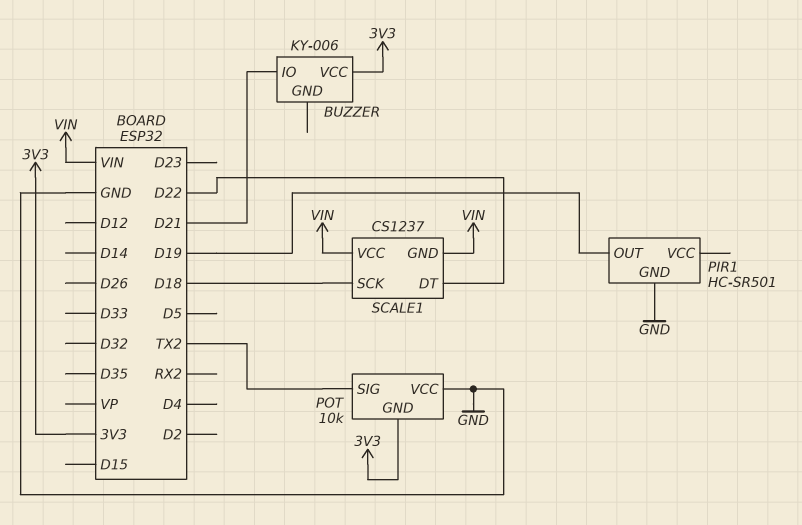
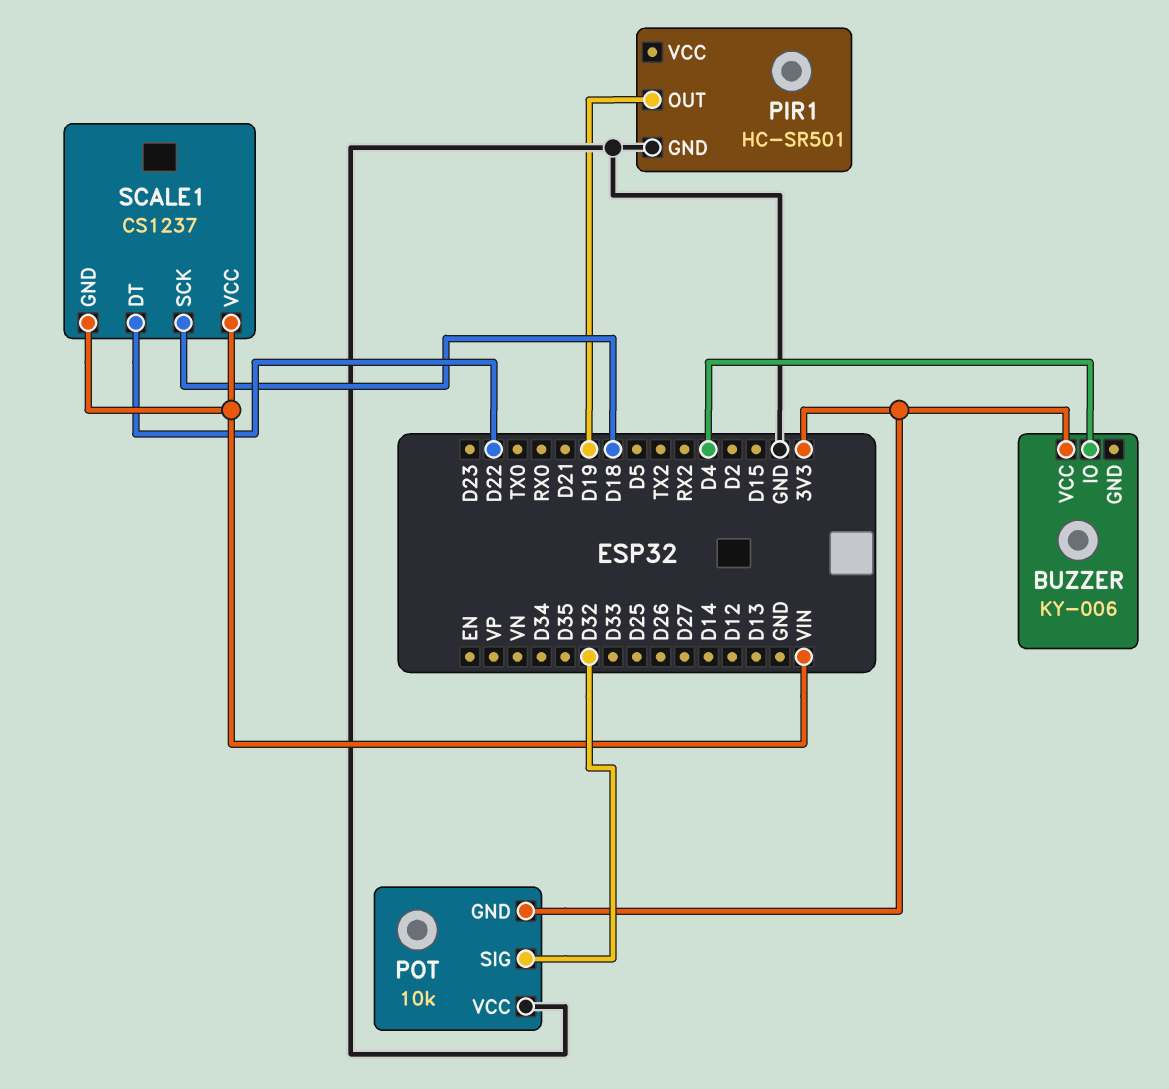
BUZZER pin IO: D21 -> D4
POT pin SIG: TX2 -> D32

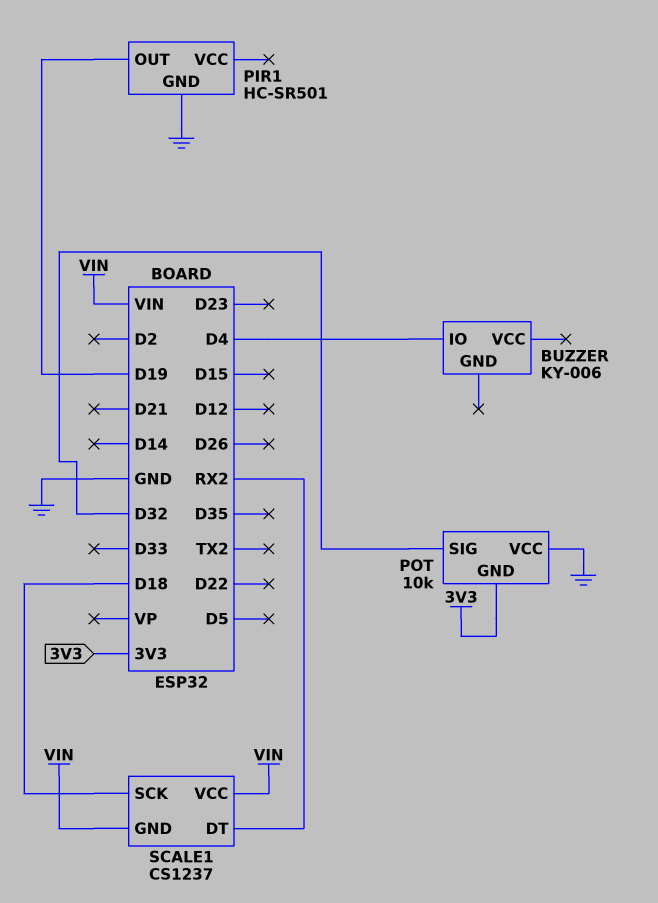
BUZZER pin VCC: 3V3 -> none
SCALE1 pin DT: D22 -> RX2

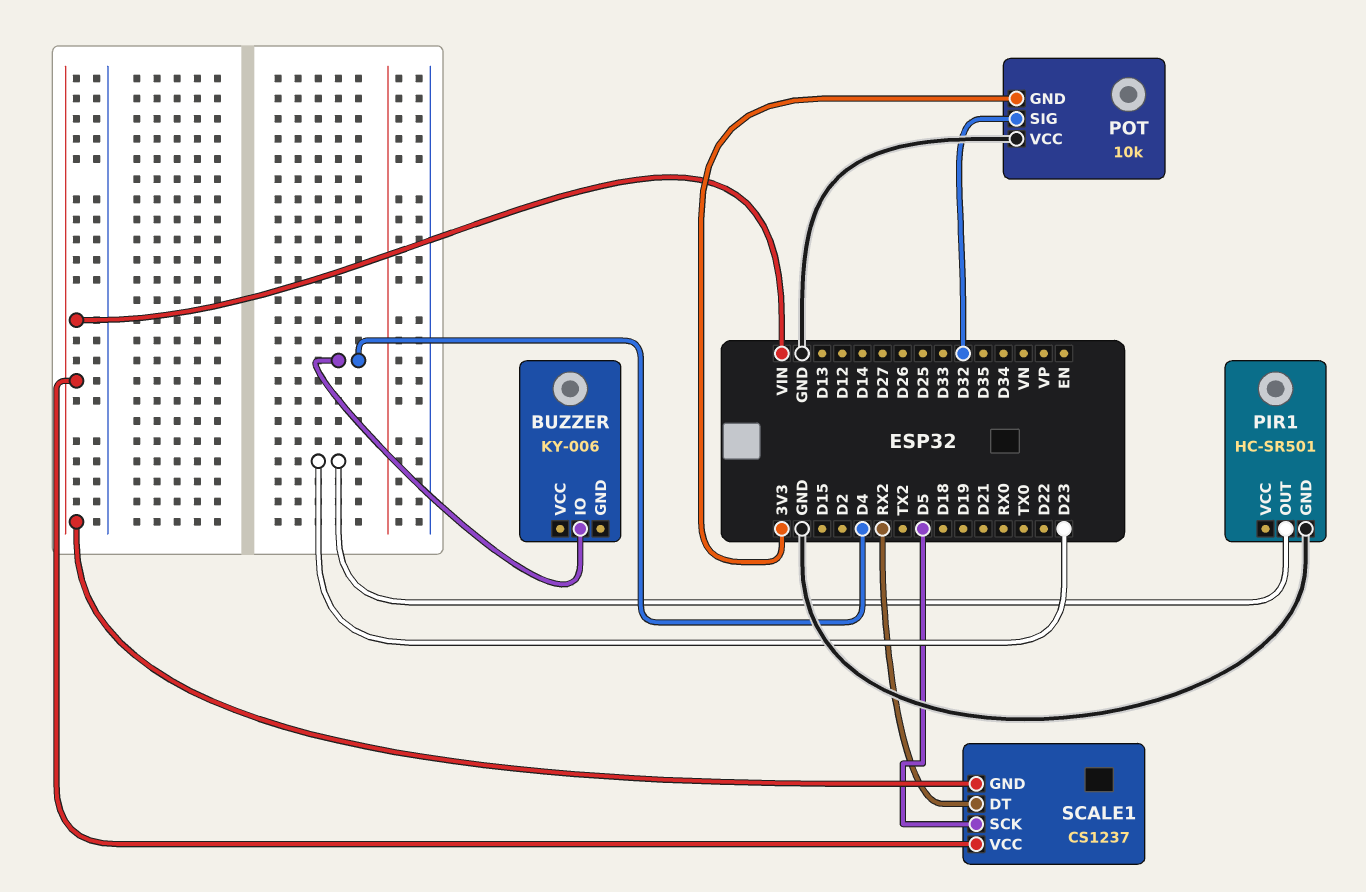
PIR1 pin OUT: D19 -> D23
SCALE1 pin SCK: D18 -> D5

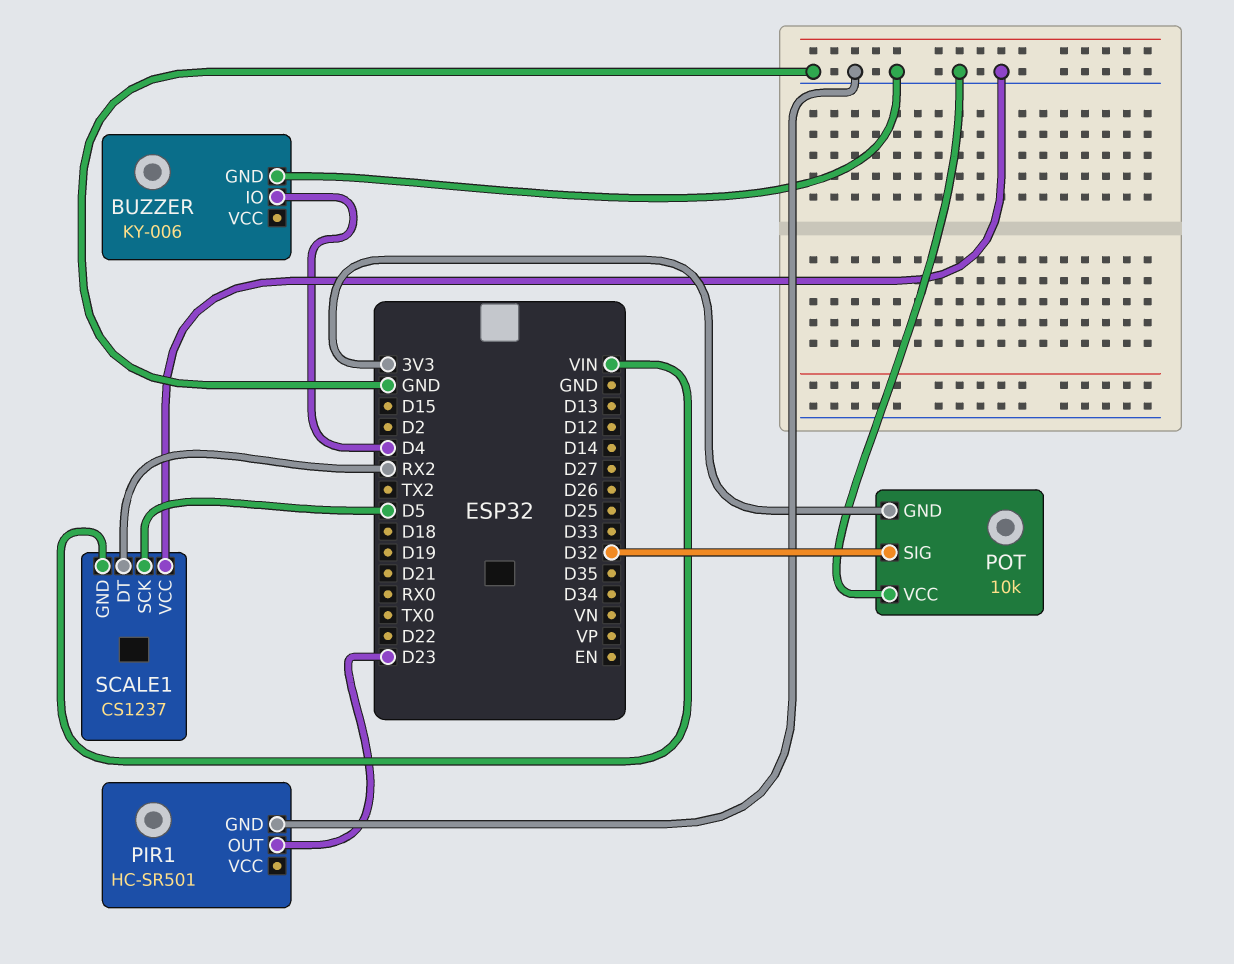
BUZZER pin GND: none -> GND
SCALE1 pin VCC: VIN -> GND

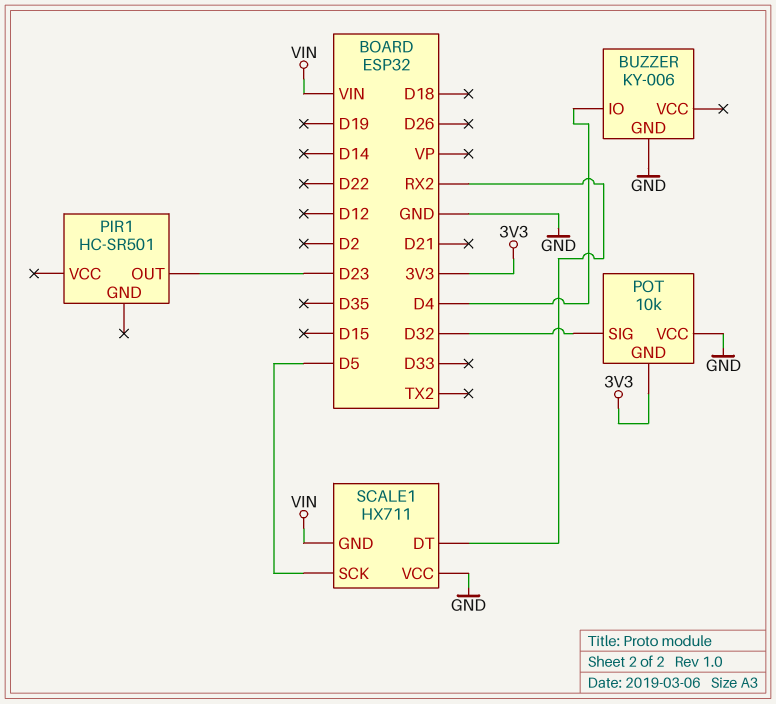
PIR1 pin GND: GND -> none
SCALE1: CS1237 -> HX711

